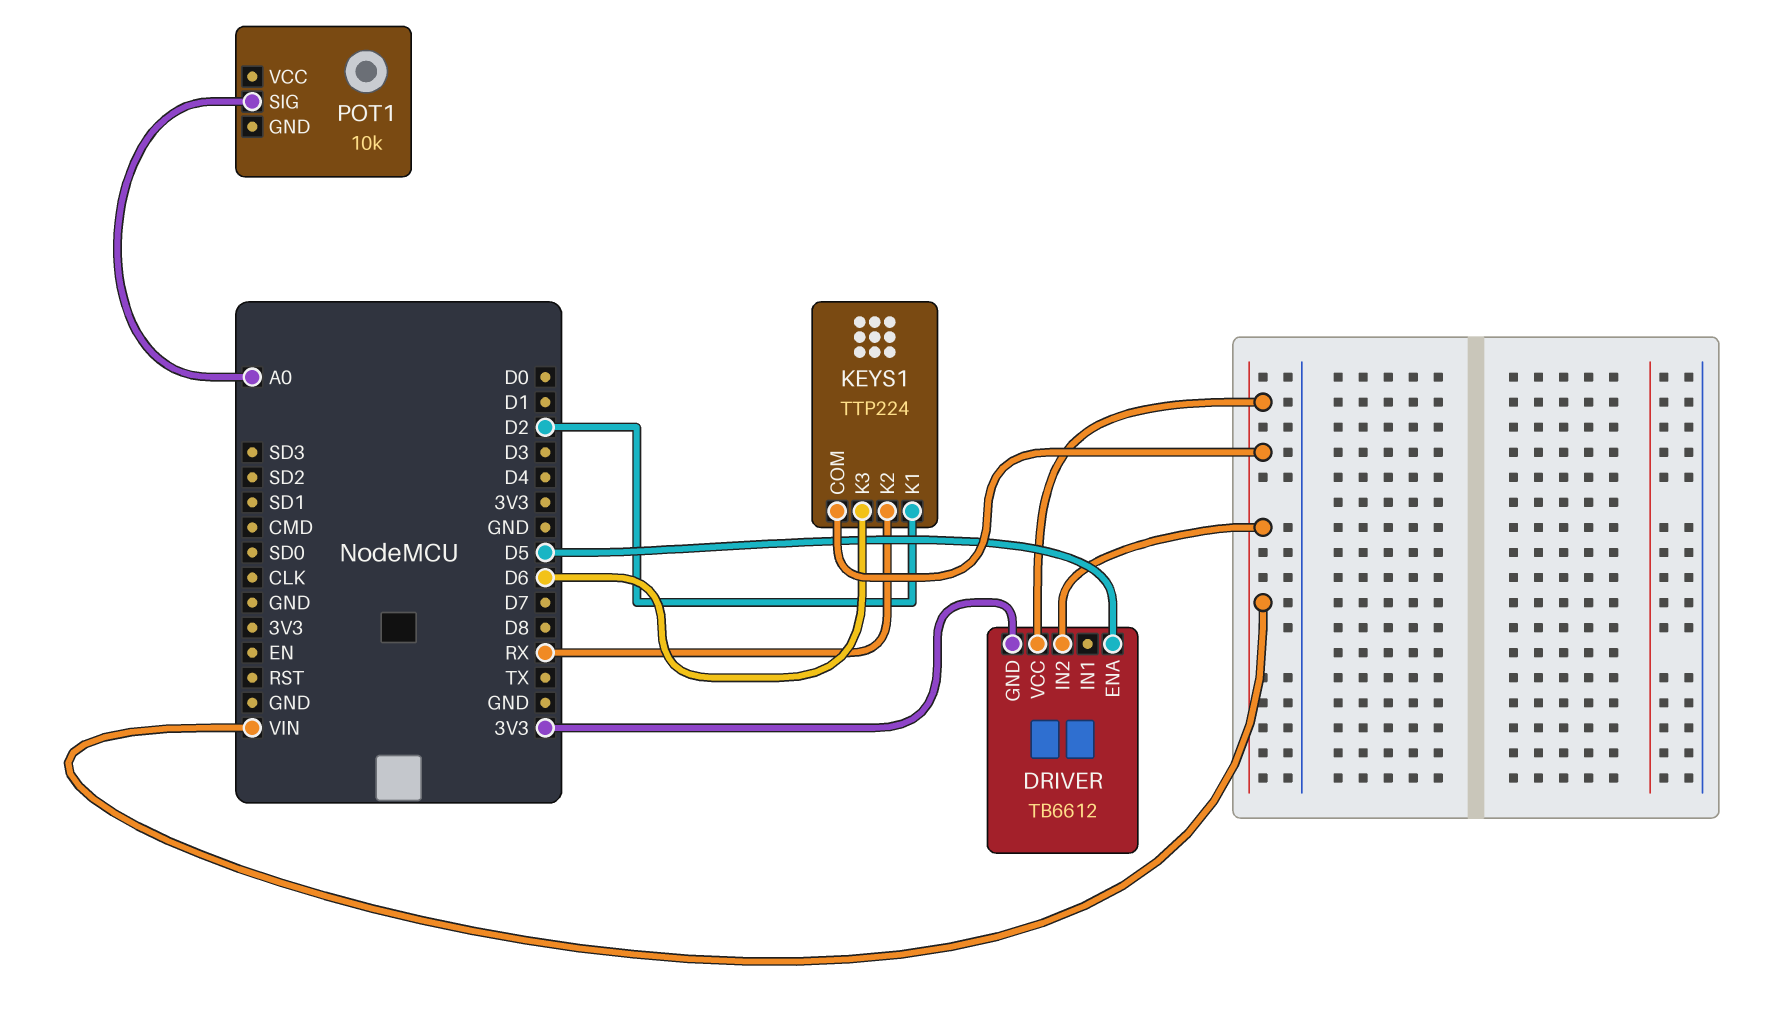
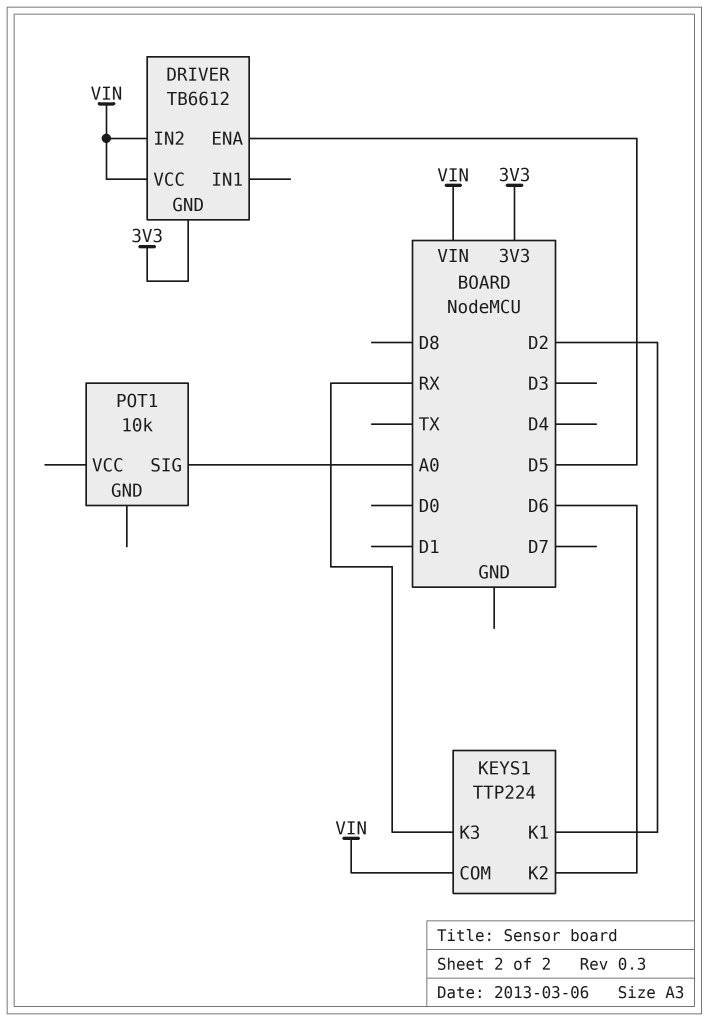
KEYS1 pin K2: RX -> D6
KEYS1 pin K3: D6 -> RX

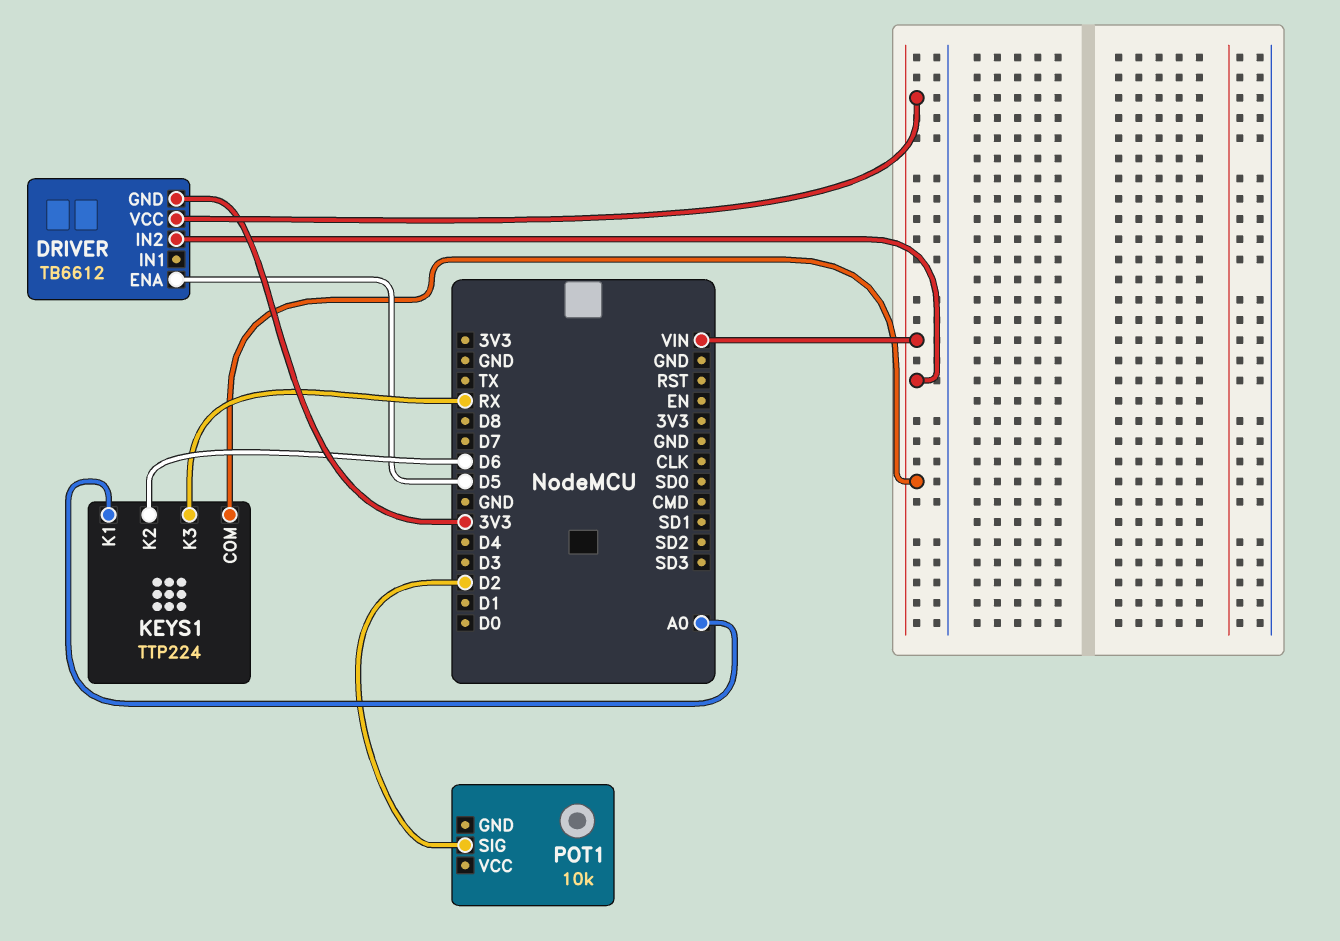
KEYS1 pin K1: D2 -> A0
POT1 pin SIG: A0 -> D2

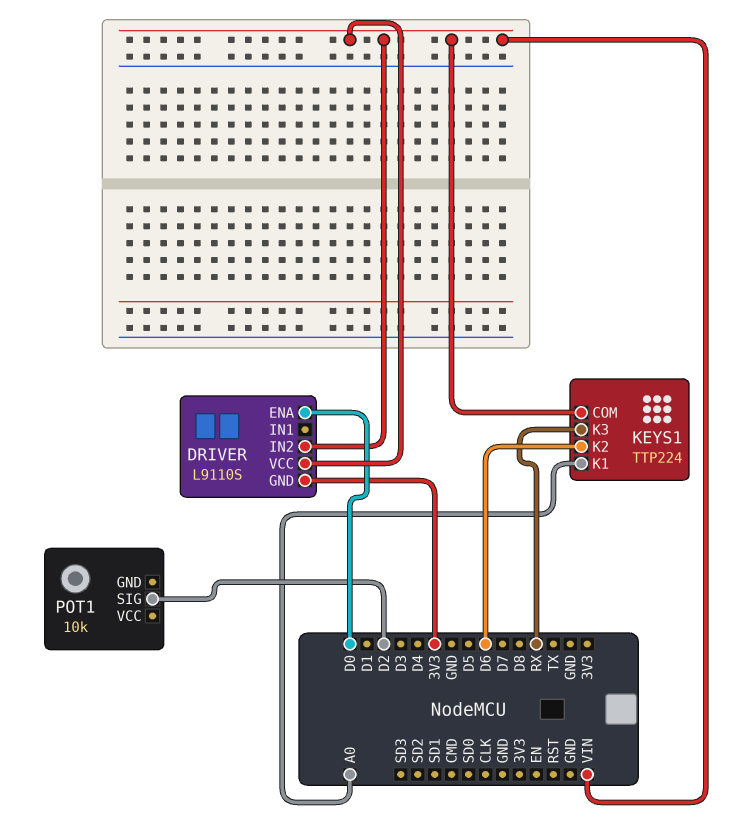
DRIVER: TB6612 -> L9110S
DRIVER pin ENA: D5 -> D0

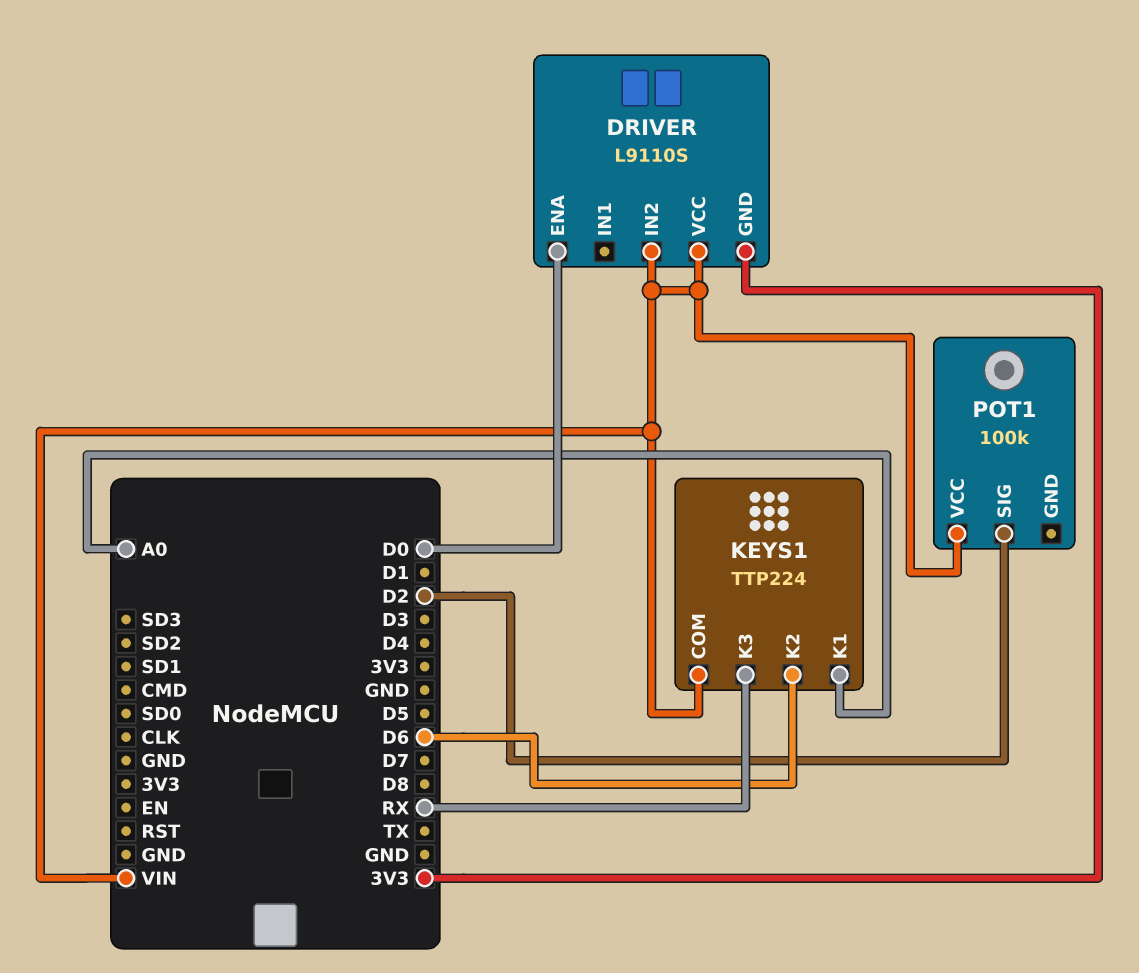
POT1: 10k -> 100k
POT1 pin VCC: none -> VIN

